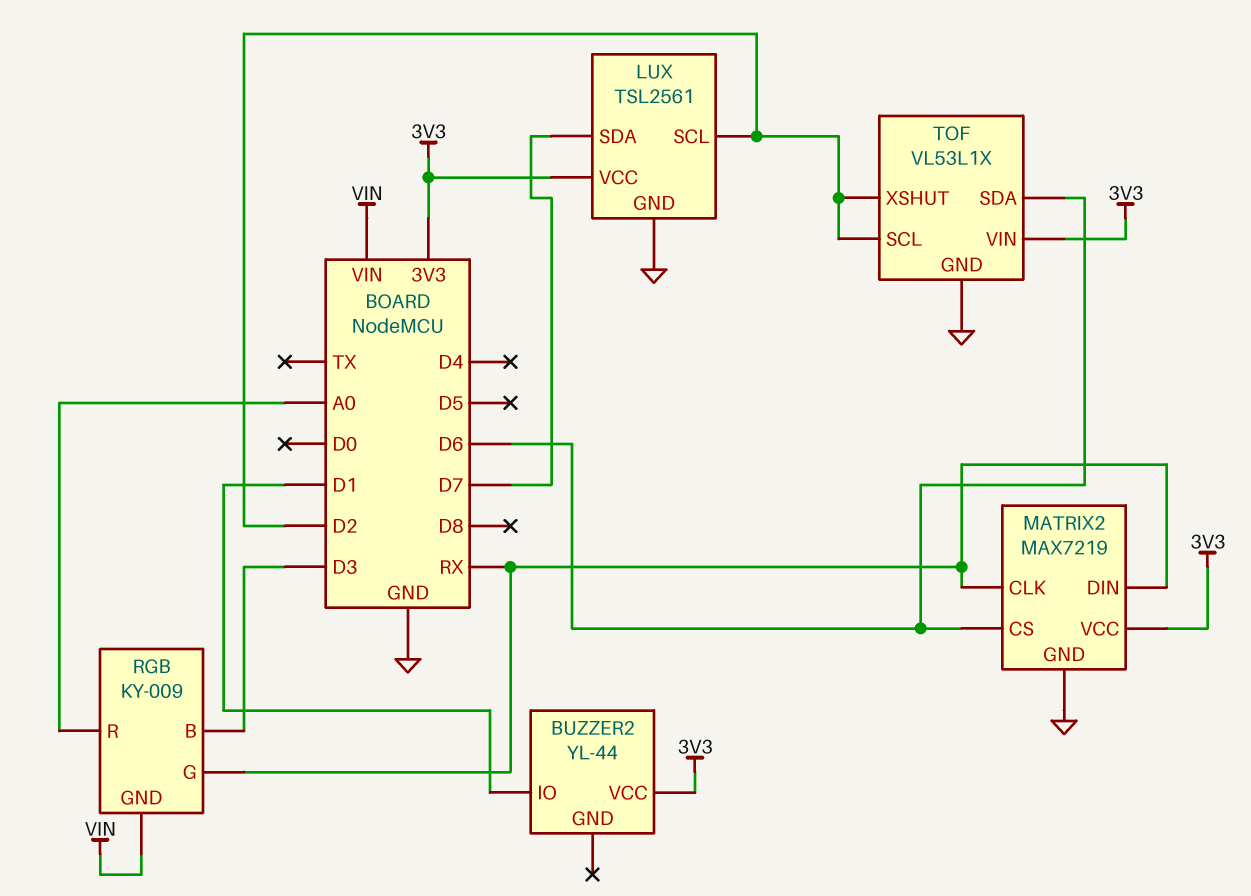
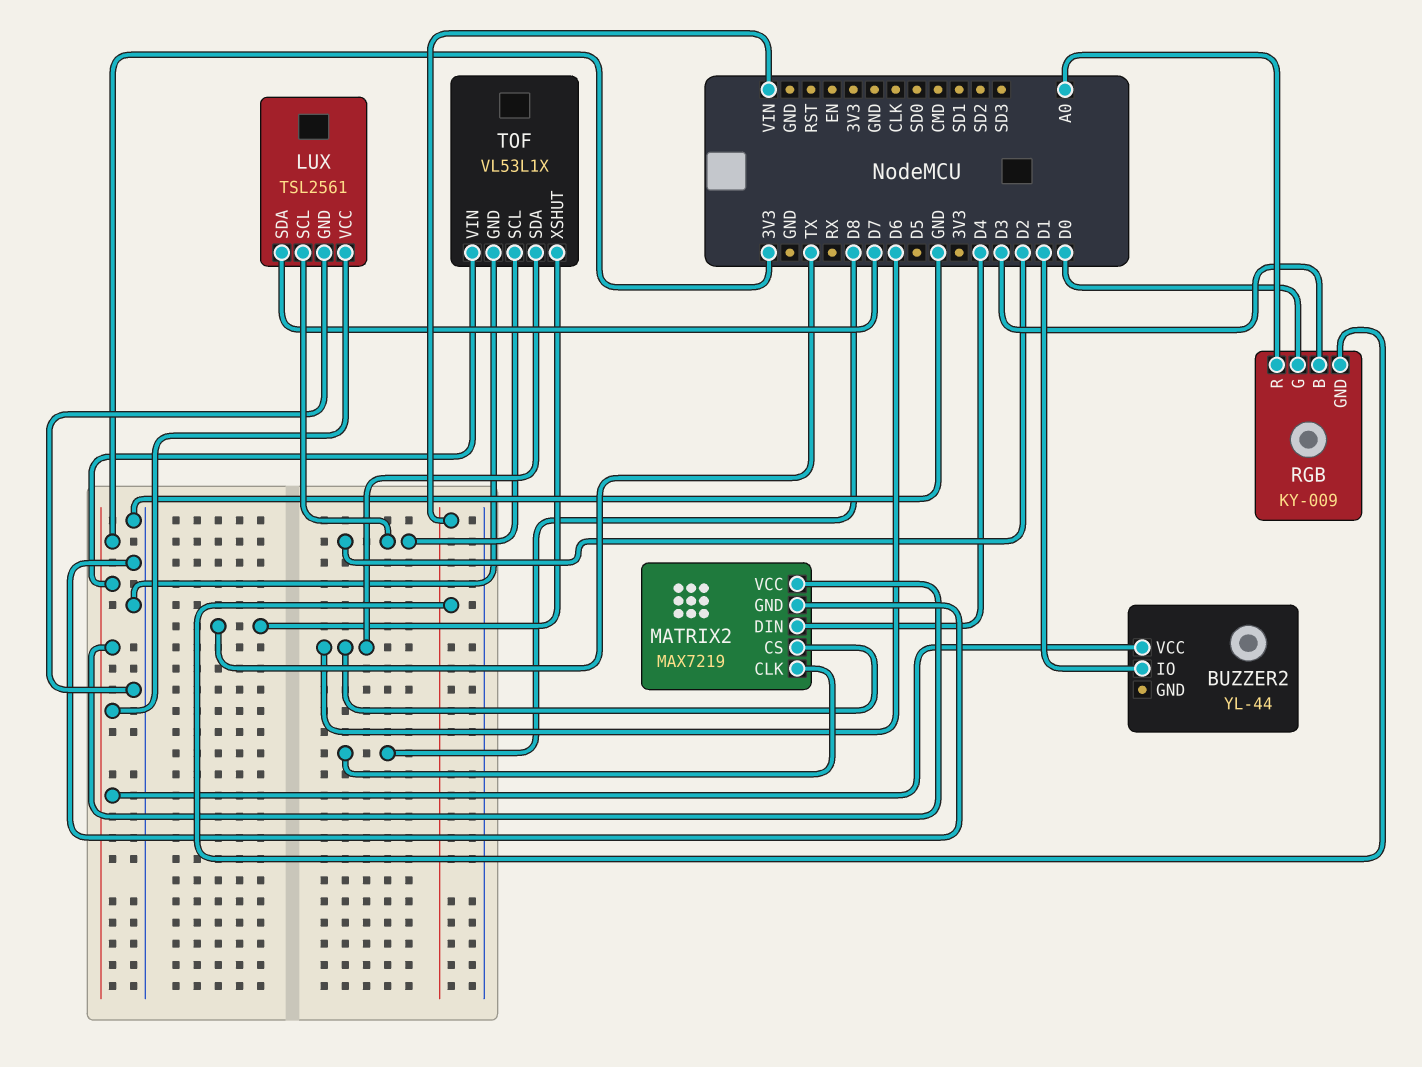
MATRIX2 pin CLK: RX -> D8
MATRIX2 pin DIN: RX -> D4
RGB pin G: RX -> D0
TOF pin XSHUT: D2 -> TX

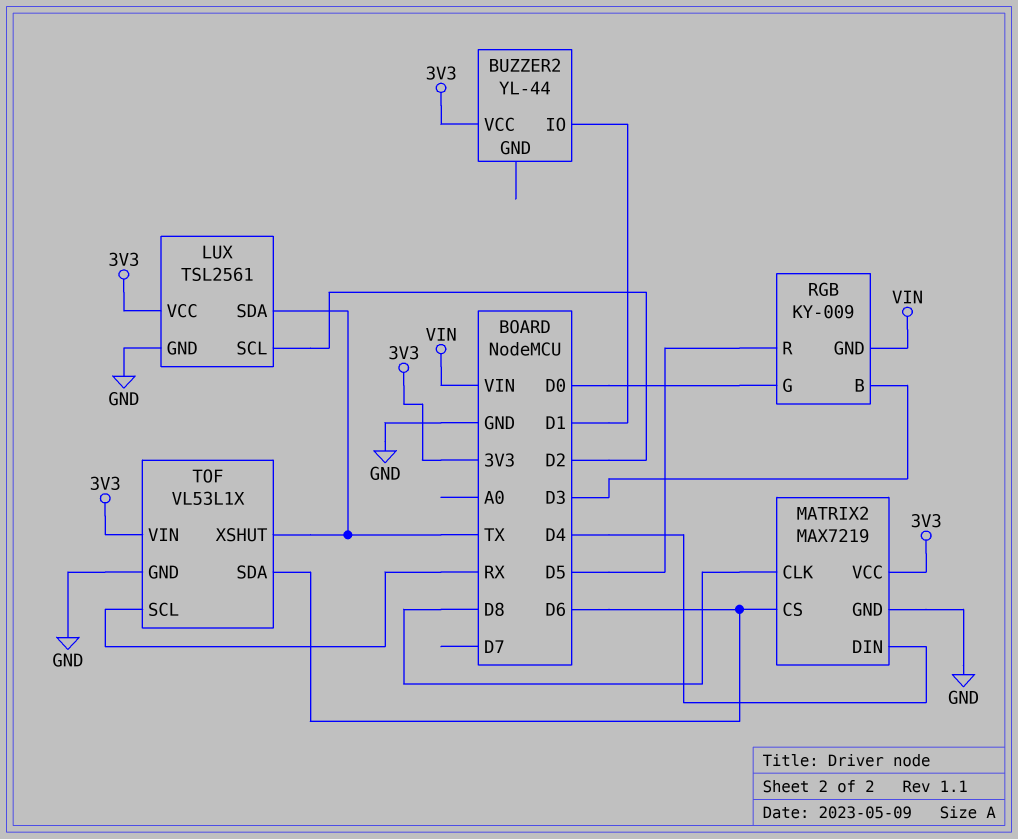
LUX pin SDA: D7 -> TX
RGB pin R: A0 -> D5
TOF pin SCL: D2 -> RX

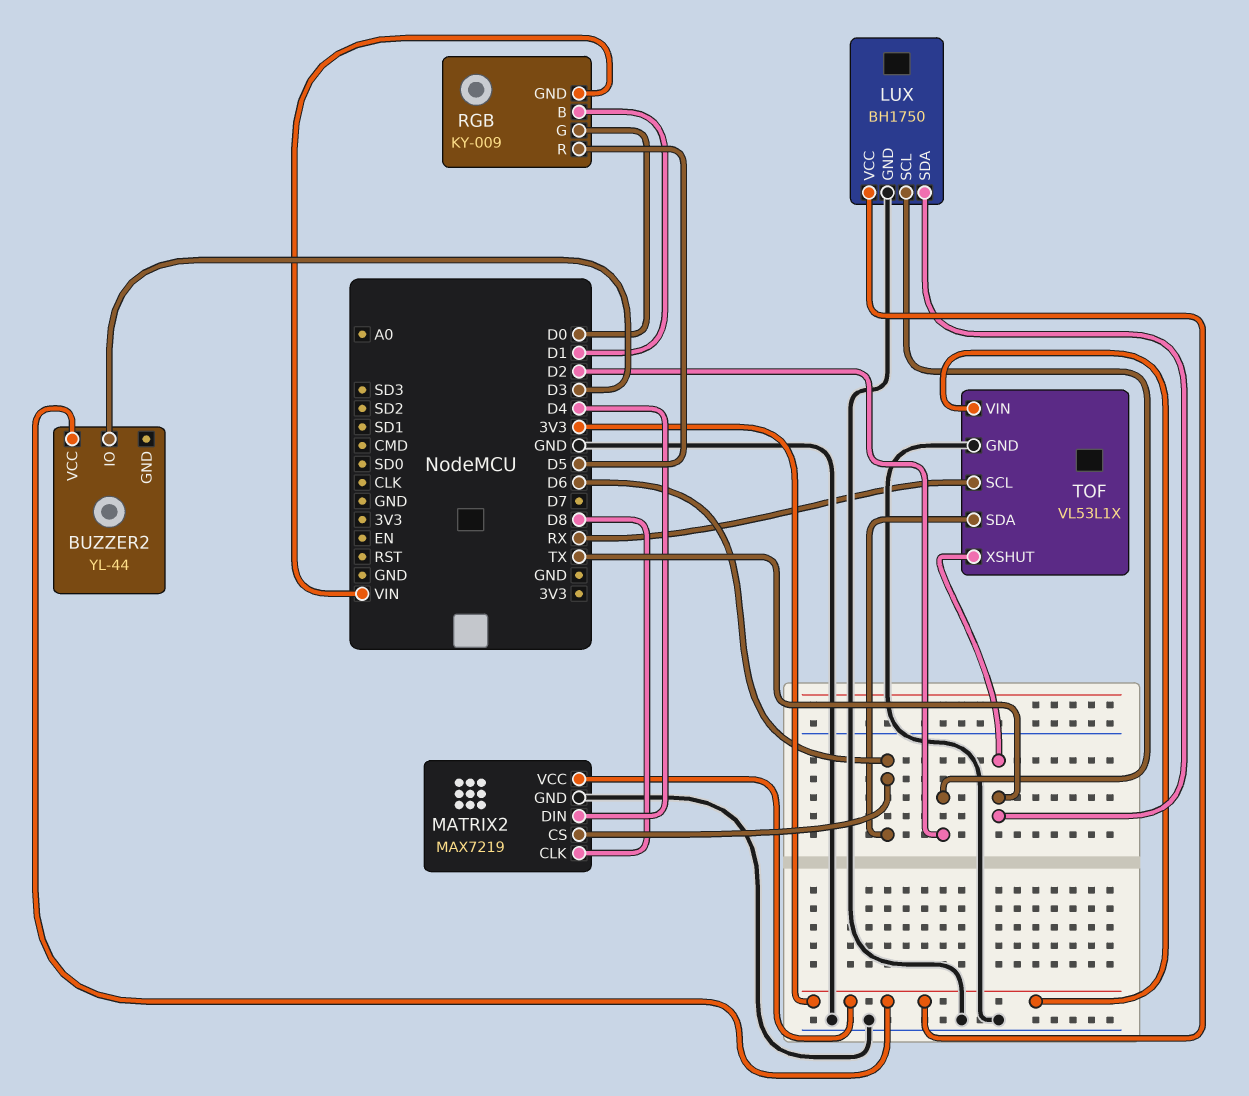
BUZZER2 pin IO: D1 -> D3
LUX: TSL2561 -> BH1750
RGB pin B: D3 -> D1

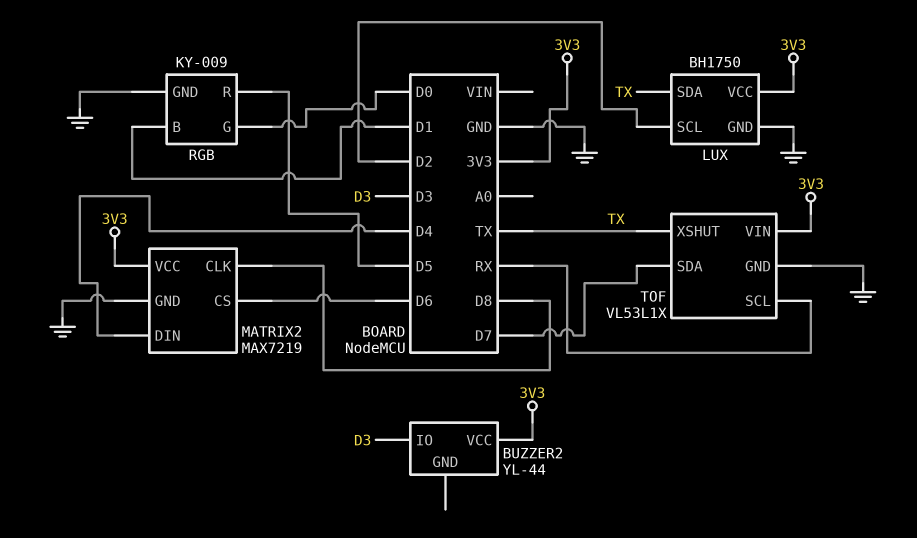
RGB pin GND: VIN -> GND
TOF pin SDA: D6 -> D7

